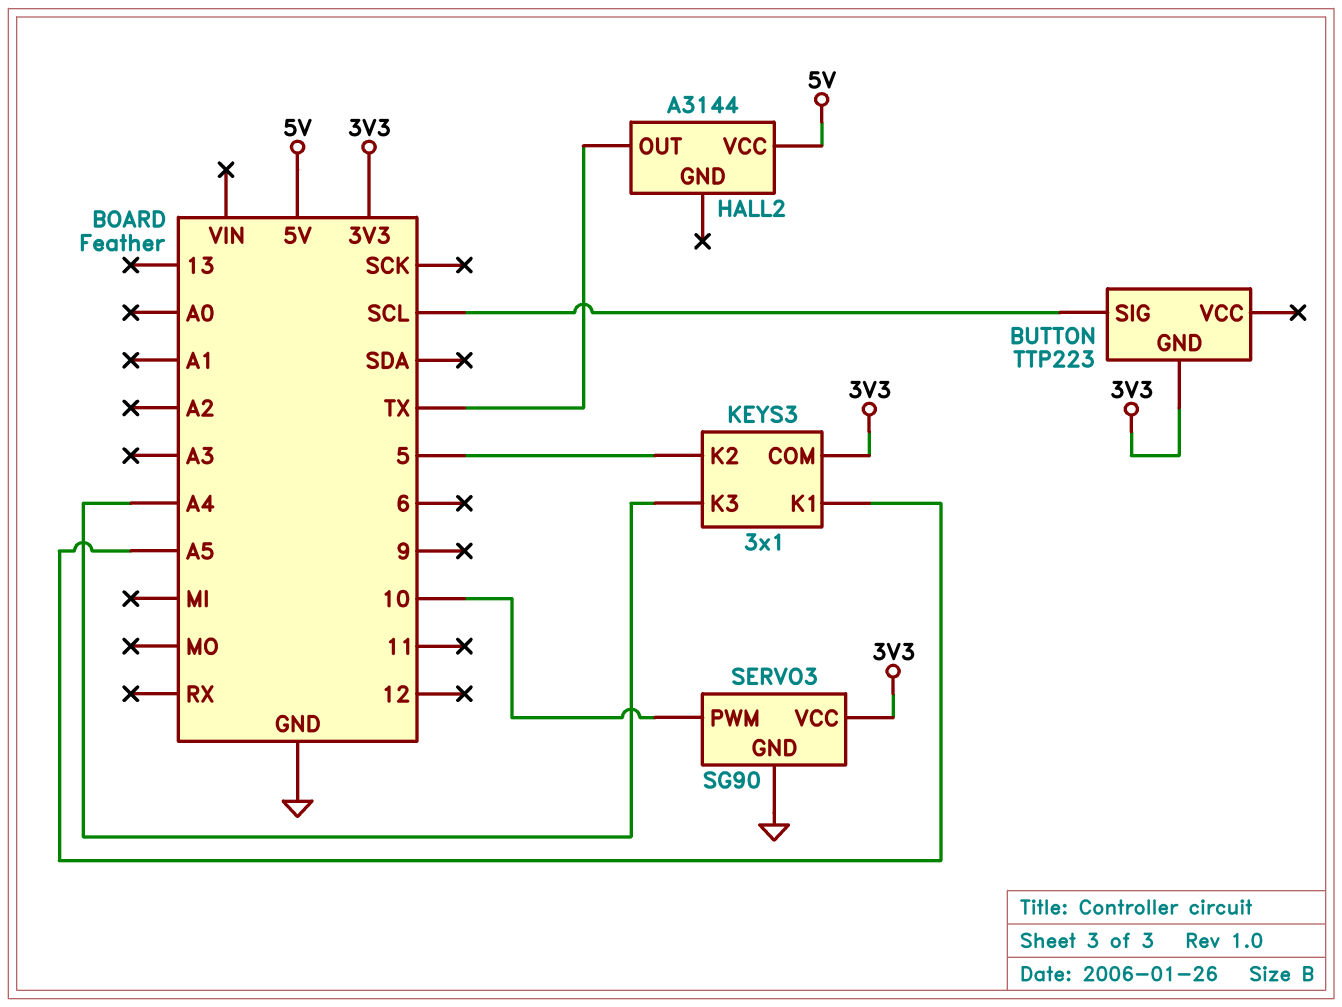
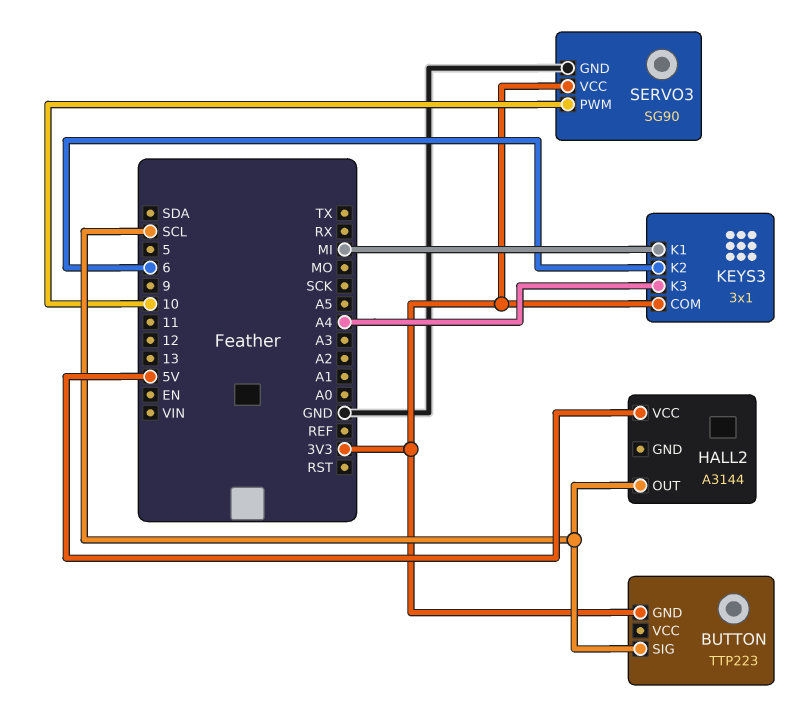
HALL2 pin OUT: TX -> SCL
KEYS3 pin K1: A5 -> MI
KEYS3 pin K2: 5 -> 6

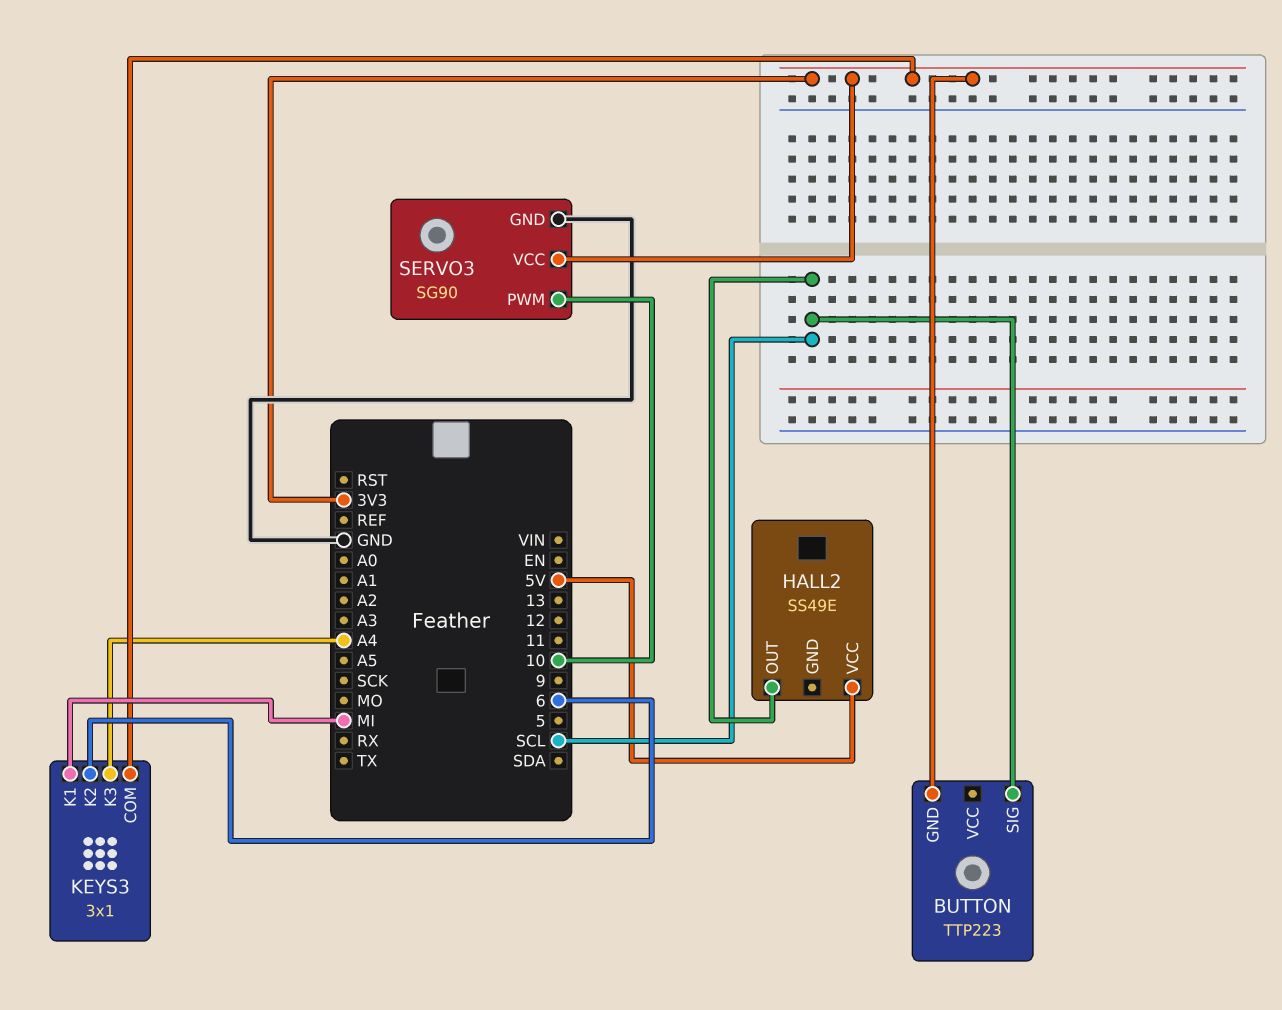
HALL2: A3144 -> SS49E

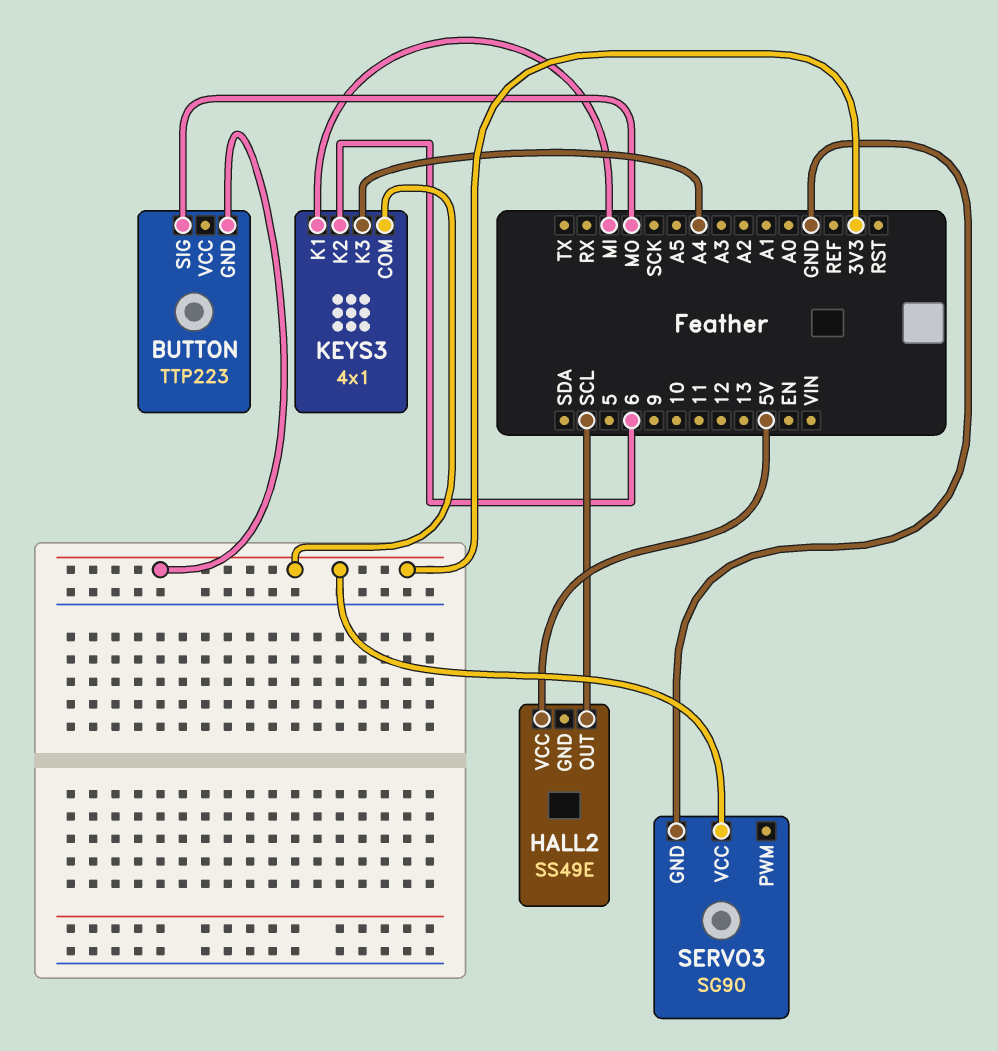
BUTTON pin SIG: SCL -> MO
KEYS3: 3x1 -> 4x1
SERVO3 pin PWM: 10 -> none

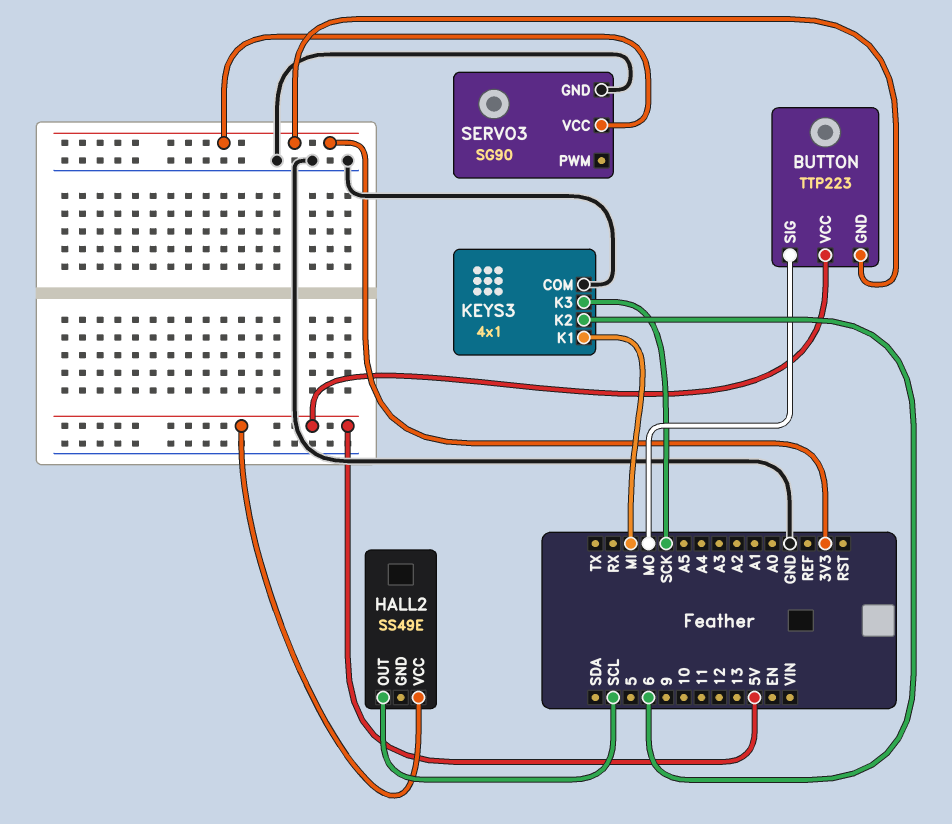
BUTTON pin VCC: none -> 5V
KEYS3 pin COM: 3V3 -> GND
KEYS3 pin K3: A4 -> SCK

